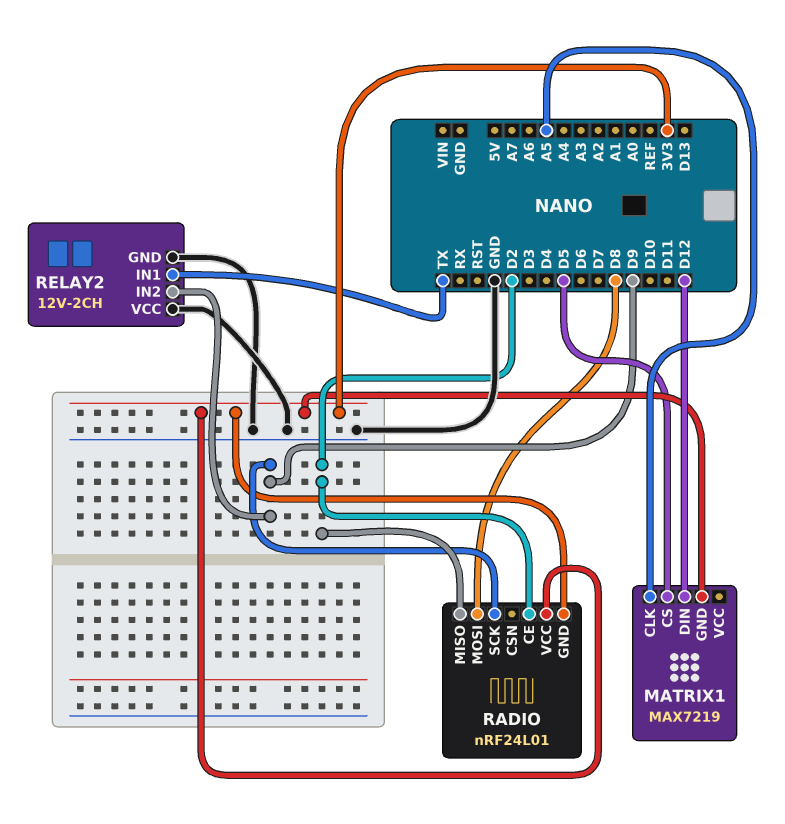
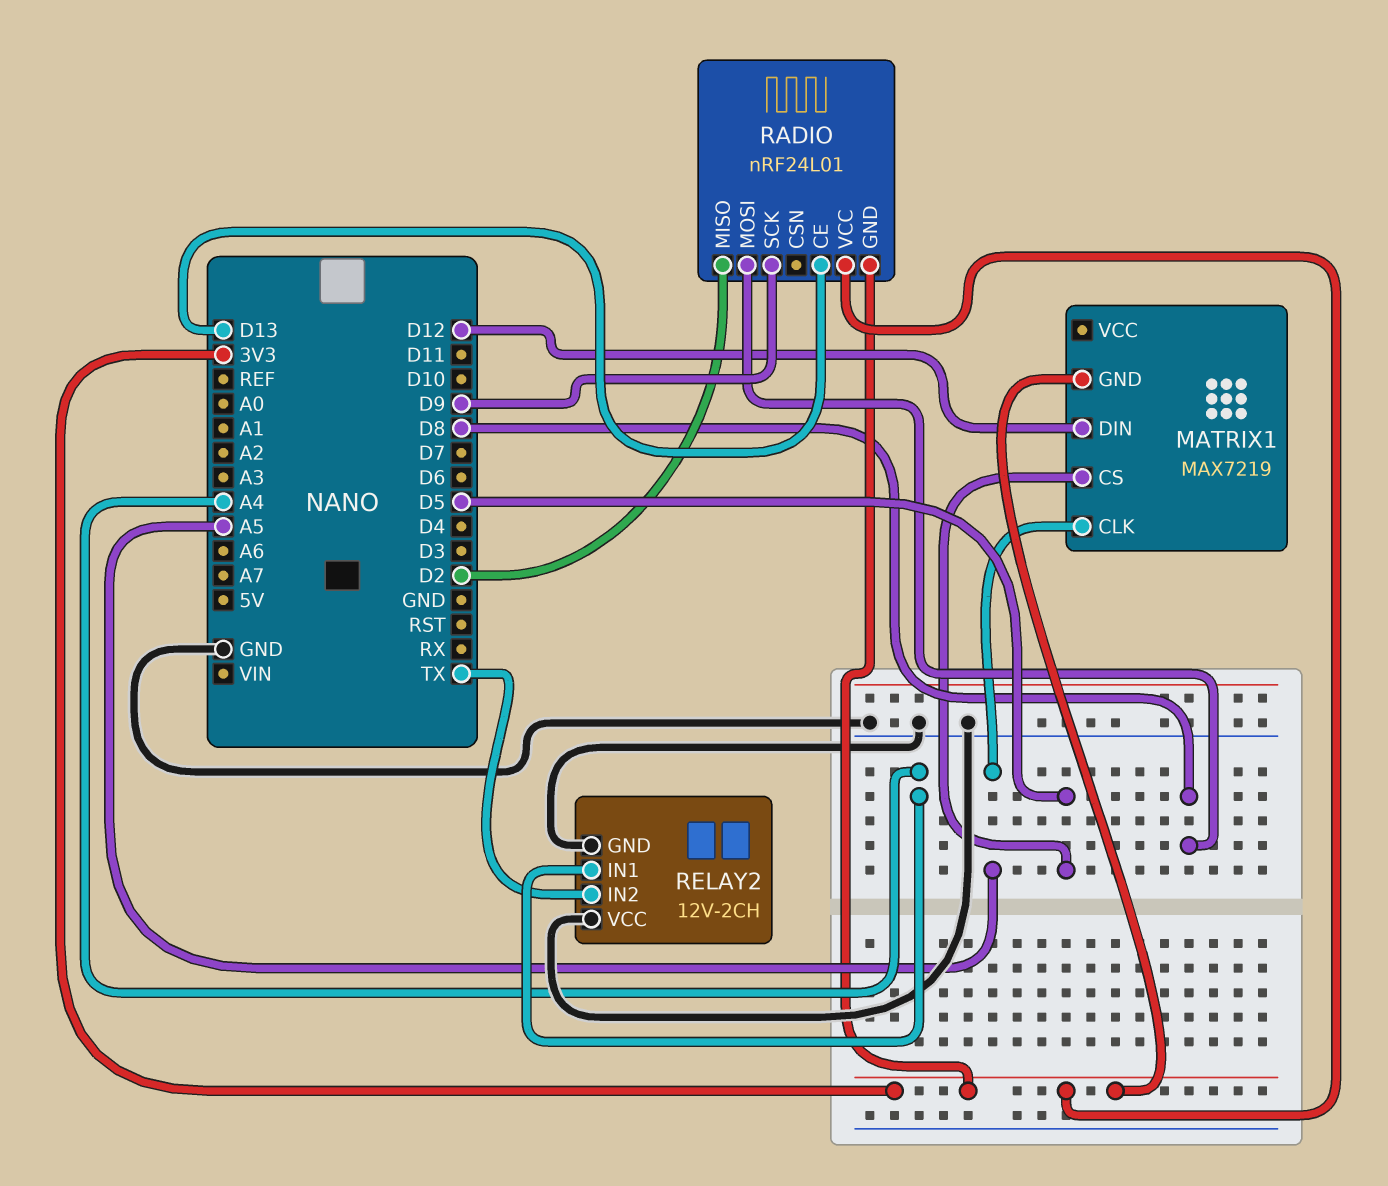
RADIO pin CE: D2 -> D13
RELAY2 pin IN1: TX -> A4
RELAY2 pin IN2: D9 -> TX

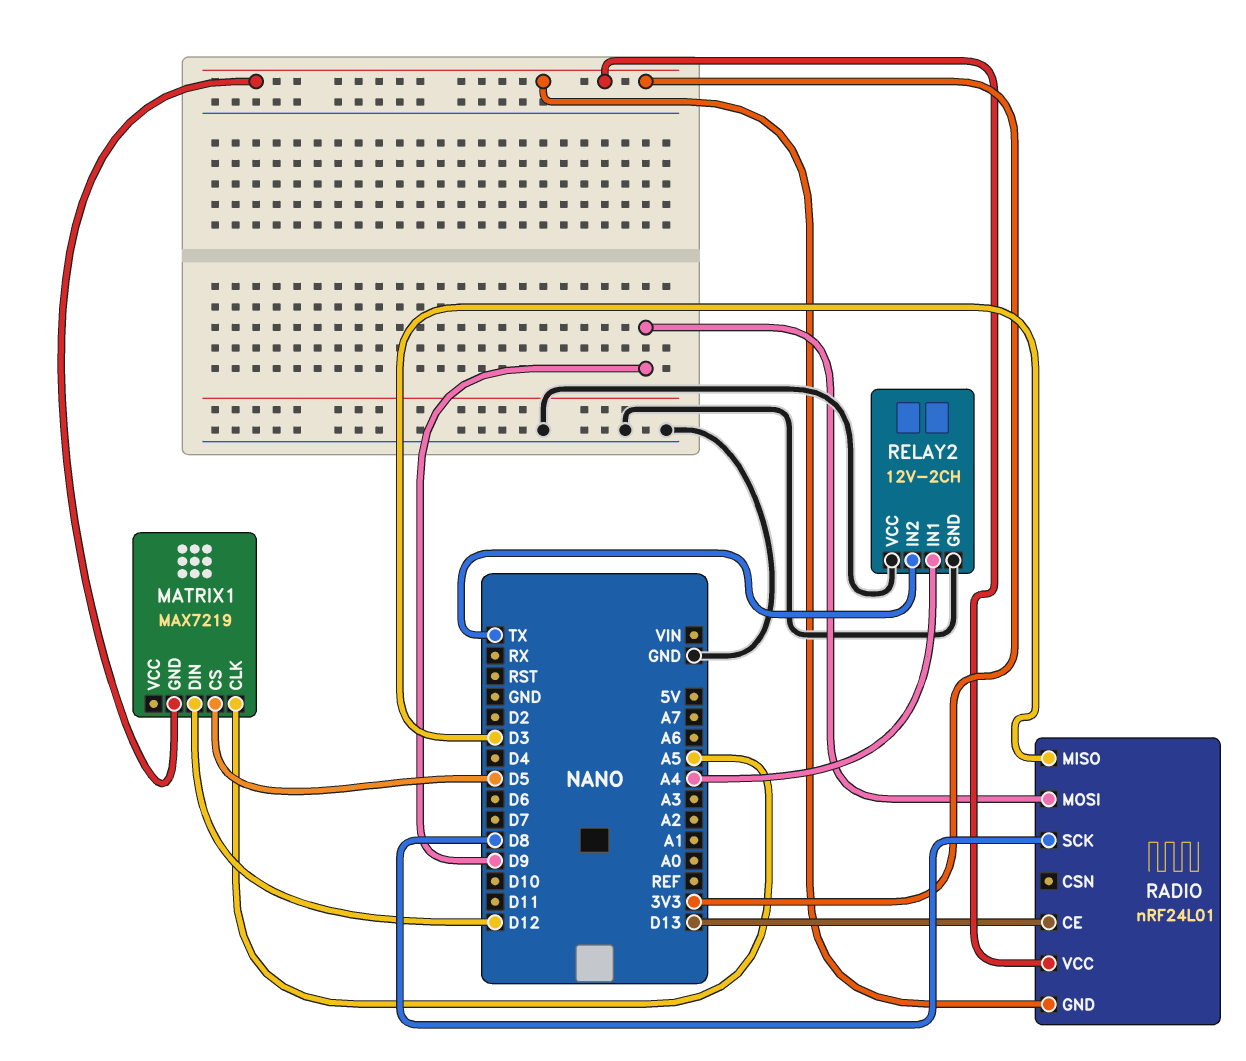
RADIO pin MISO: D2 -> D3
RADIO pin MOSI: D8 -> D9
RADIO pin SCK: D9 -> D8

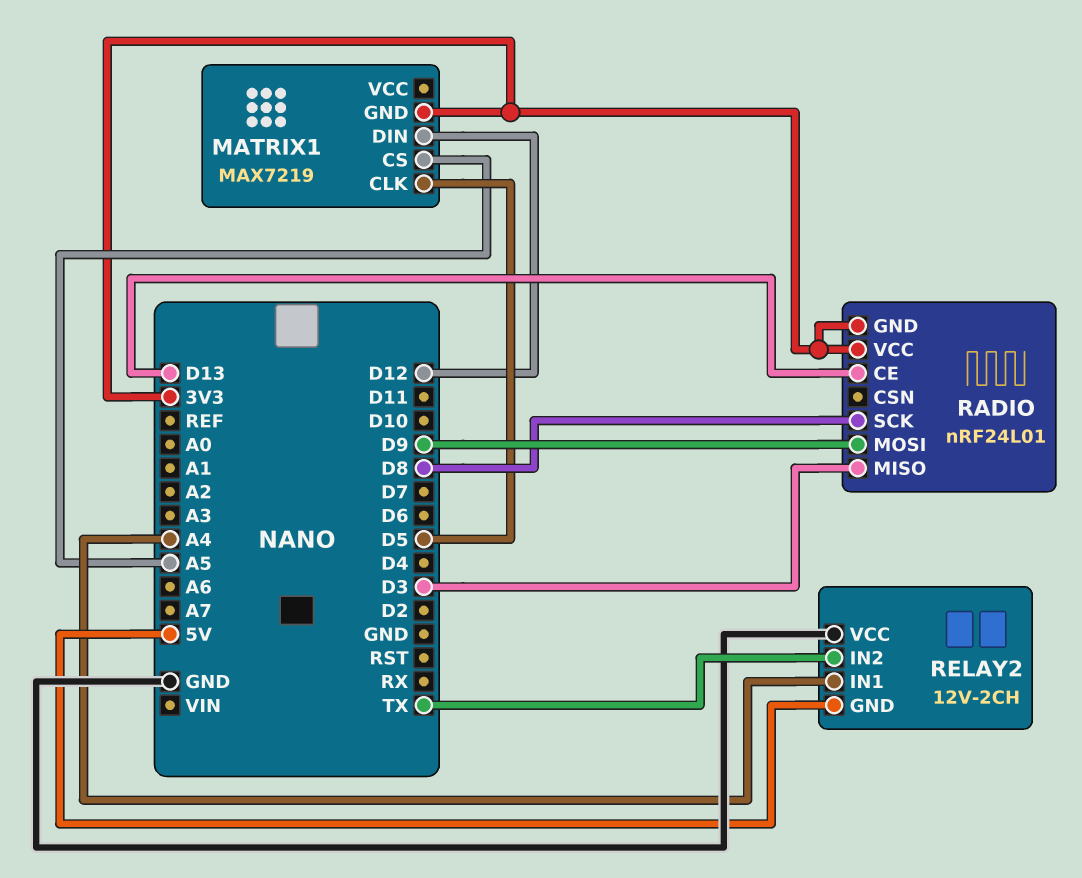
MATRIX1 pin CLK: A5 -> D5
MATRIX1 pin CS: D5 -> A5
RELAY2 pin GND: GND -> 5V

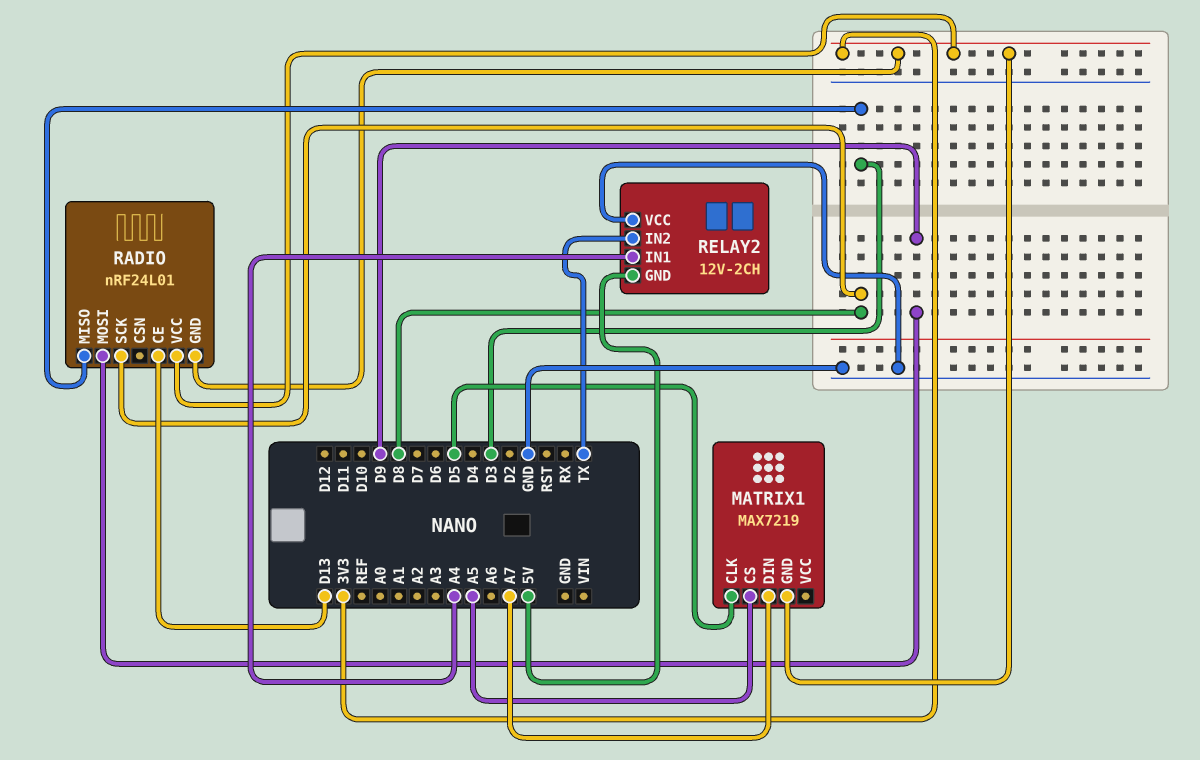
MATRIX1 pin DIN: D12 -> A7

